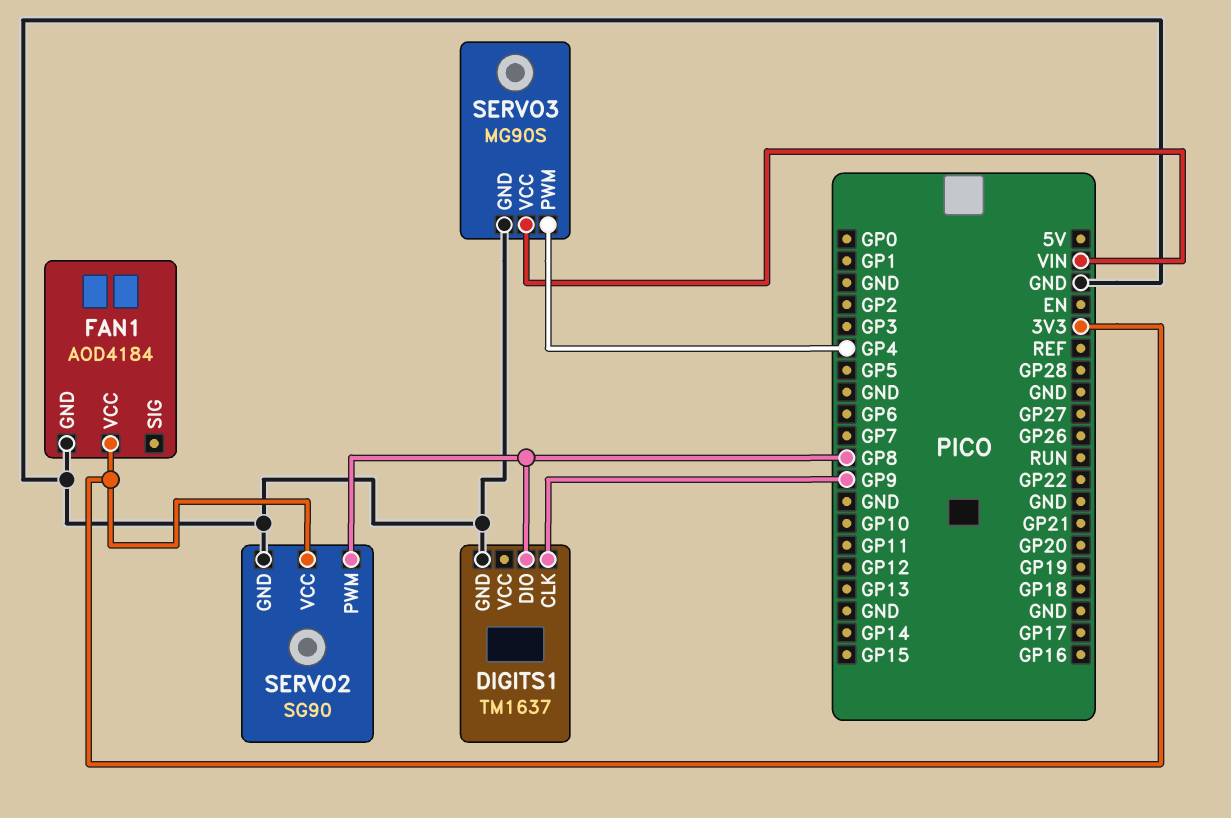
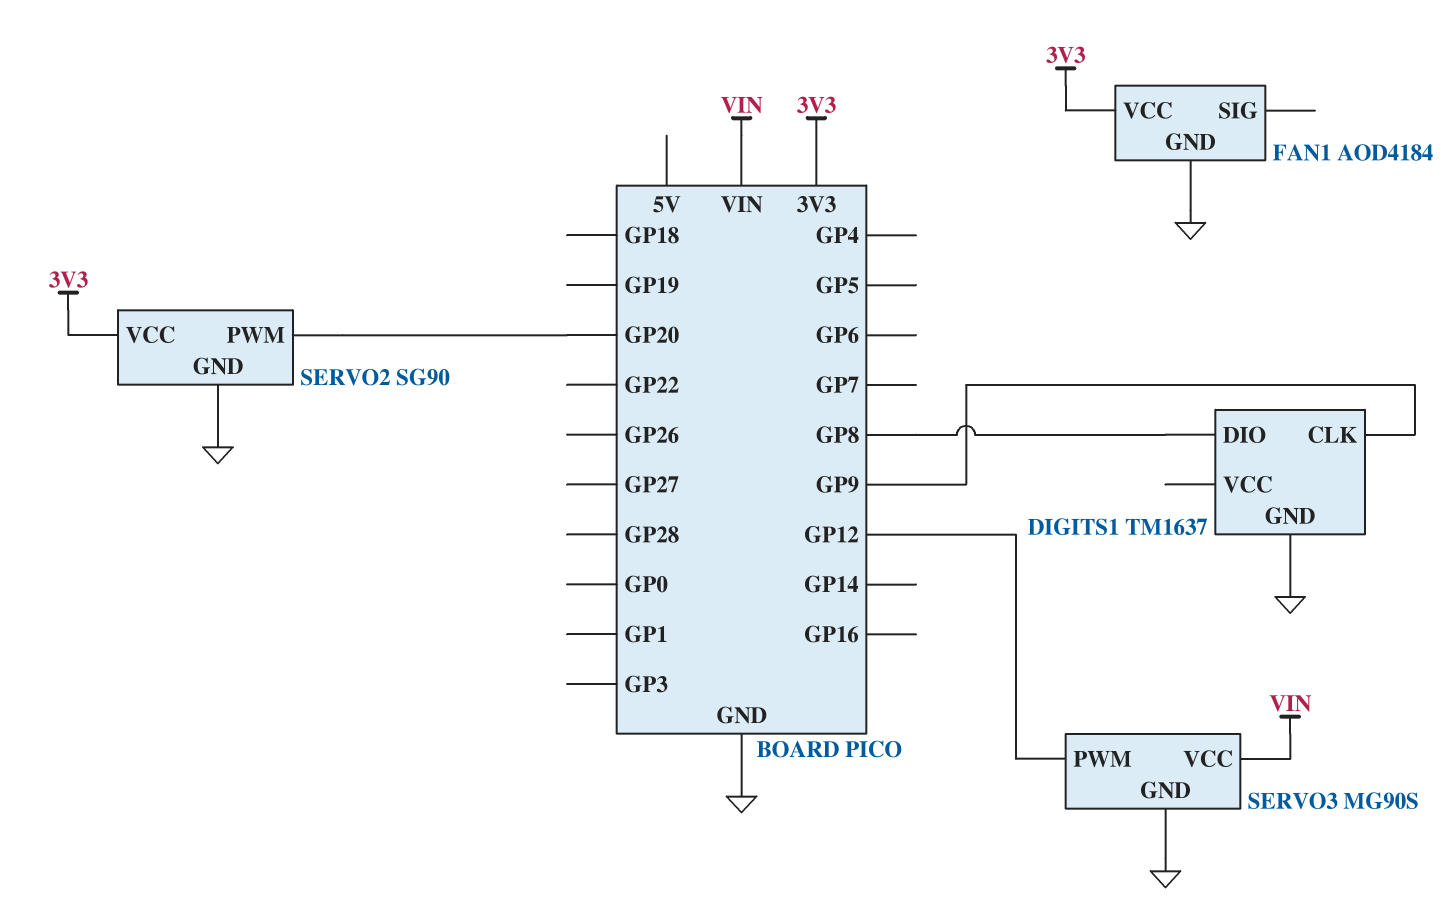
SERVO2 pin PWM: GP8 -> GP20
SERVO3 pin PWM: GP4 -> GP12

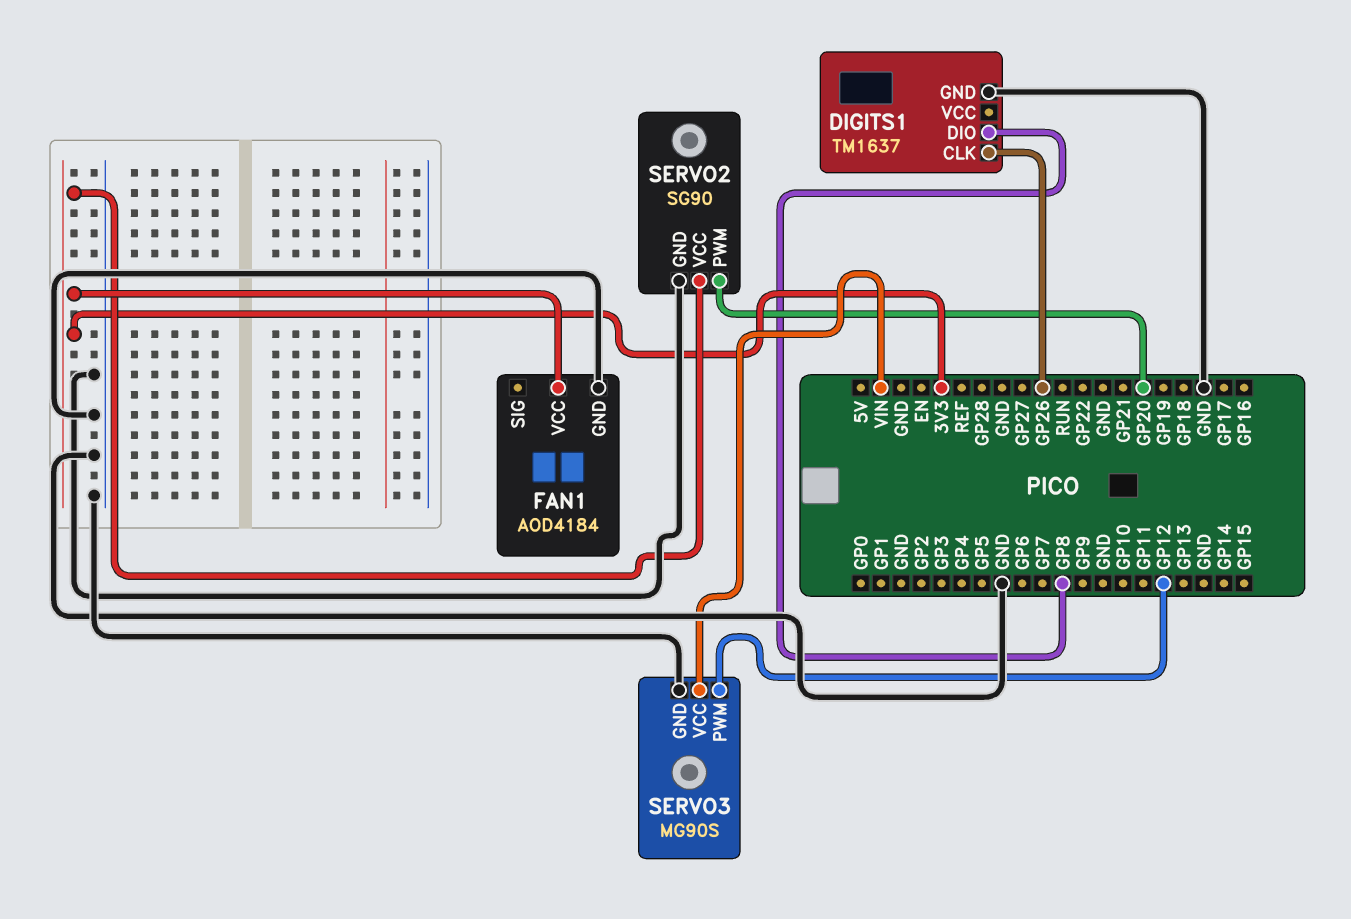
DIGITS1 pin CLK: GP9 -> GP26

